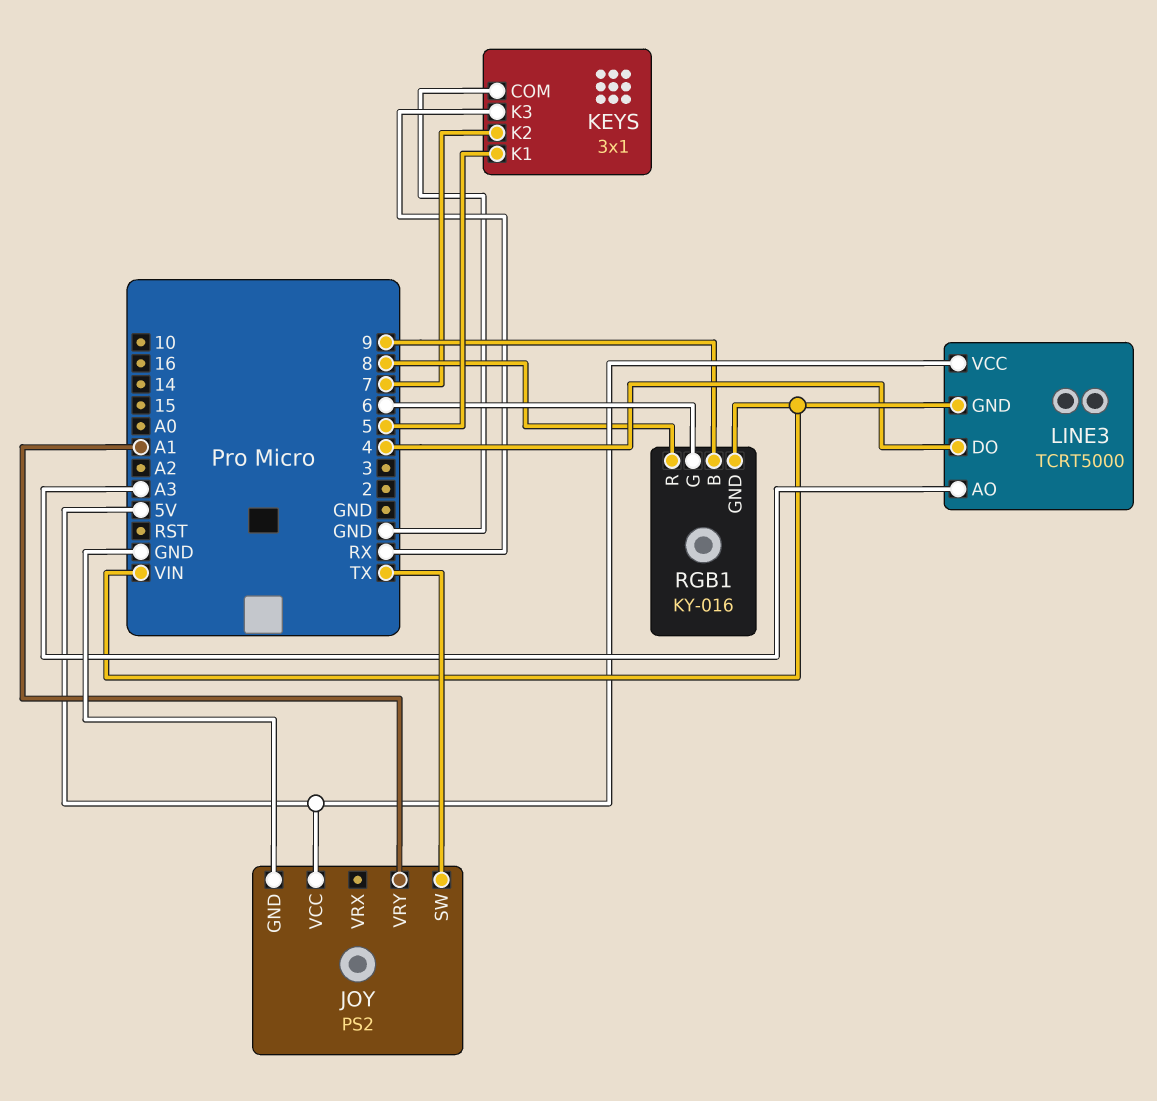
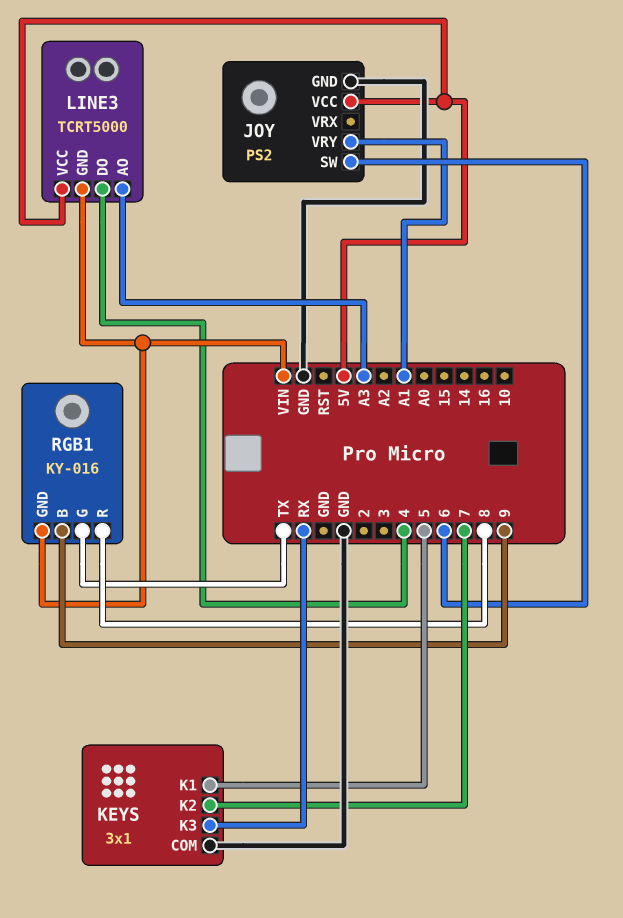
JOY pin SW: TX -> 6
RGB1 pin G: 6 -> TX

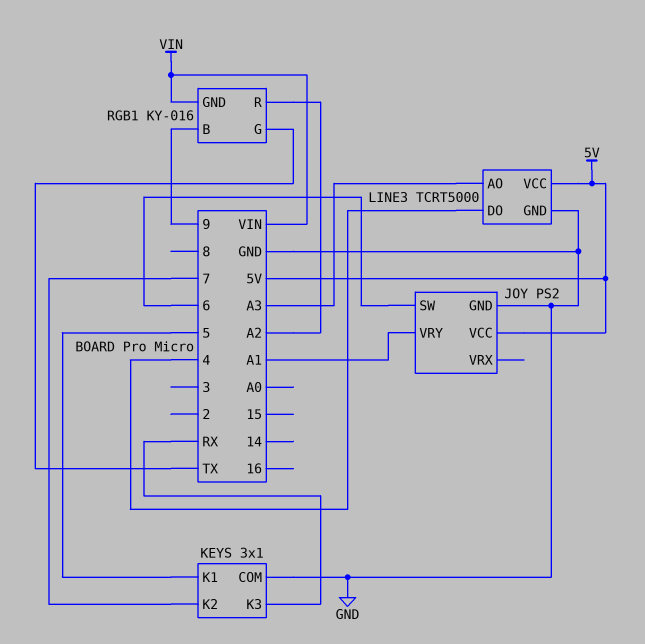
LINE3 pin GND: VIN -> GND
RGB1 pin R: 8 -> A2

